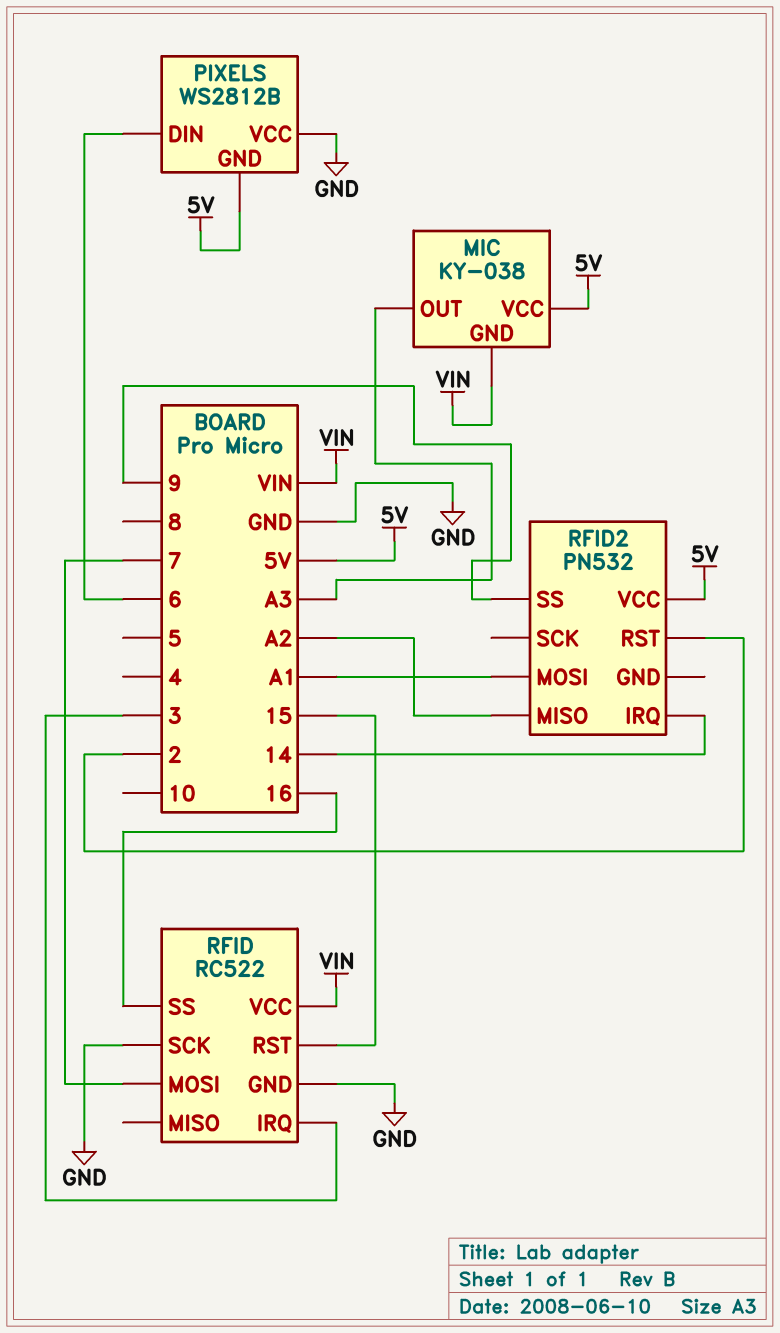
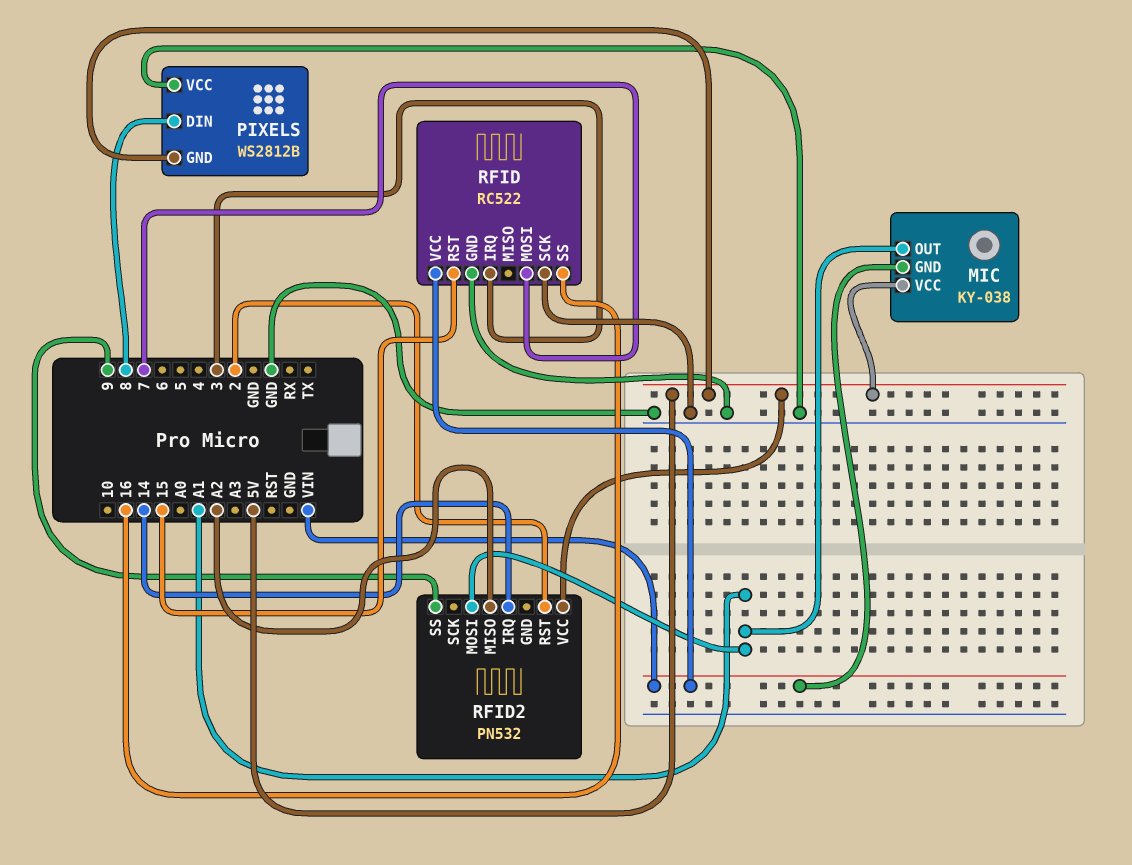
MIC pin OUT: A3 -> A1
PIXELS pin DIN: 6 -> 8

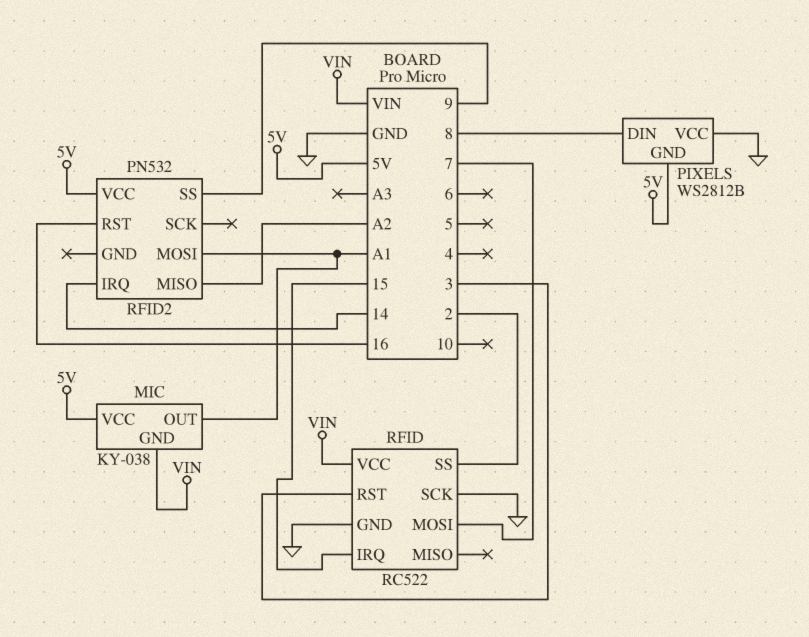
RFID pin IRQ: 3 -> 15
RFID pin RST: 15 -> 3
RFID pin SS: 16 -> 2
RFID2 pin RST: 2 -> 16

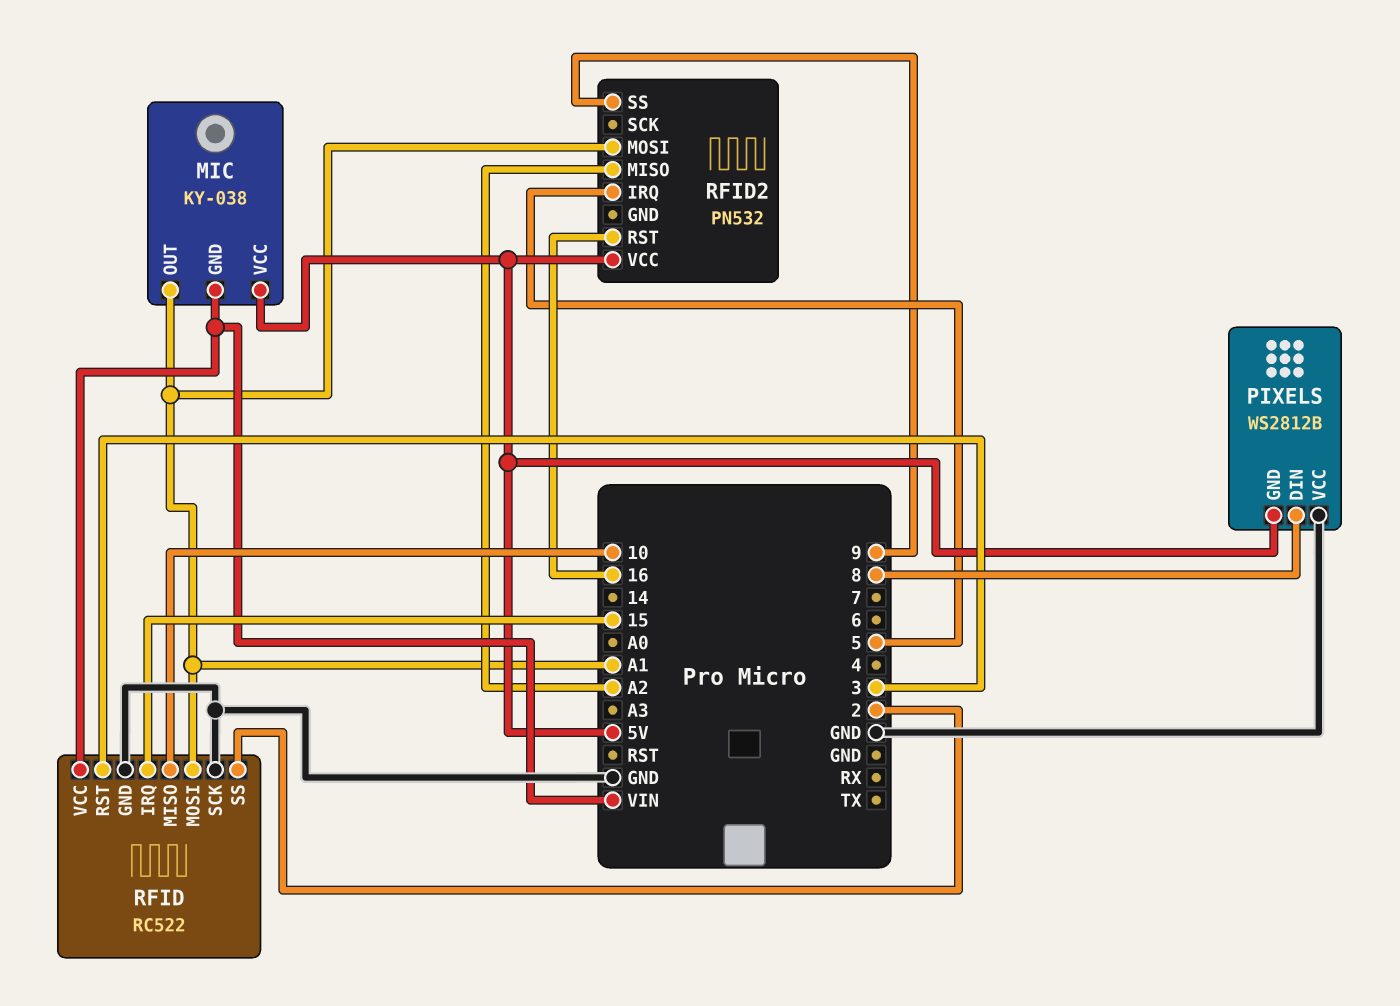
RFID pin MISO: none -> 10
RFID pin MOSI: 7 -> A1
RFID2 pin IRQ: 14 -> 5

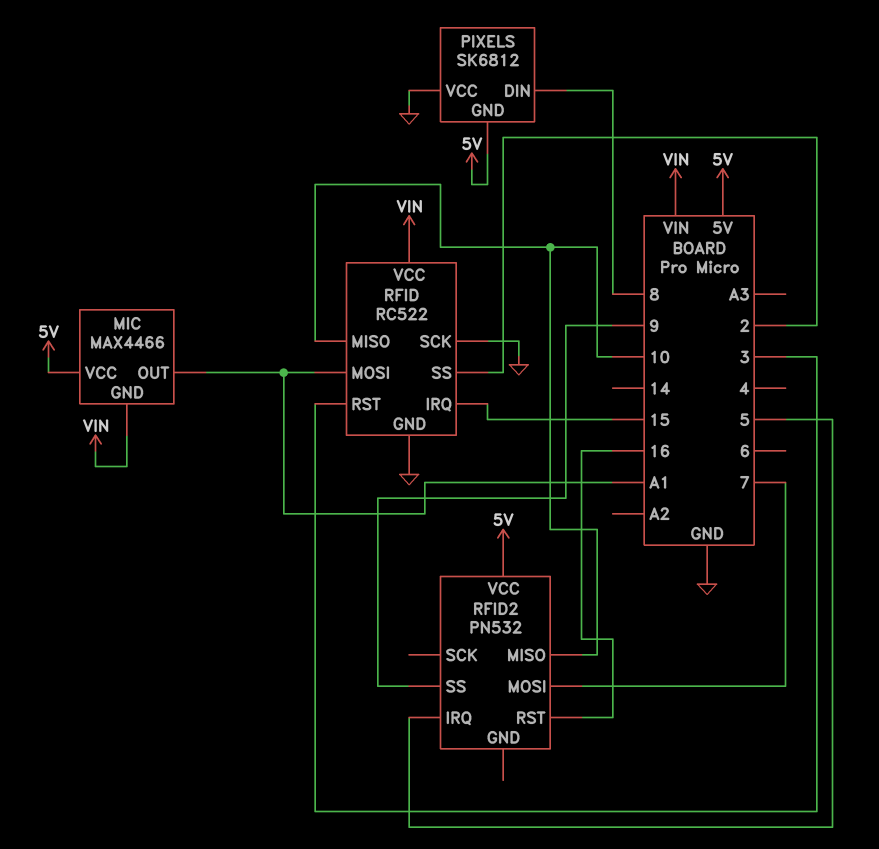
MIC: KY-038 -> MAX4466
PIXELS: WS2812B -> SK6812
RFID2 pin MISO: A2 -> 10
RFID2 pin MOSI: A1 -> 7

